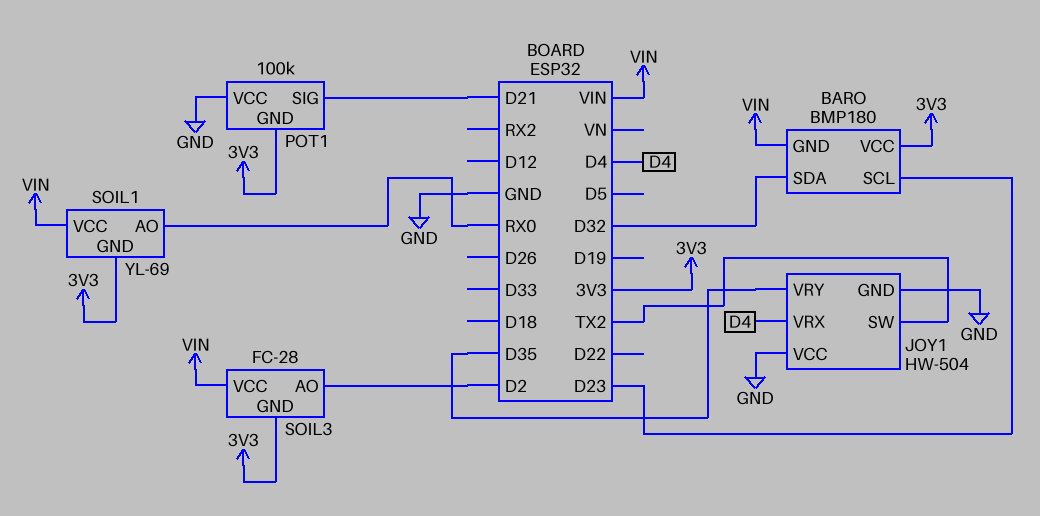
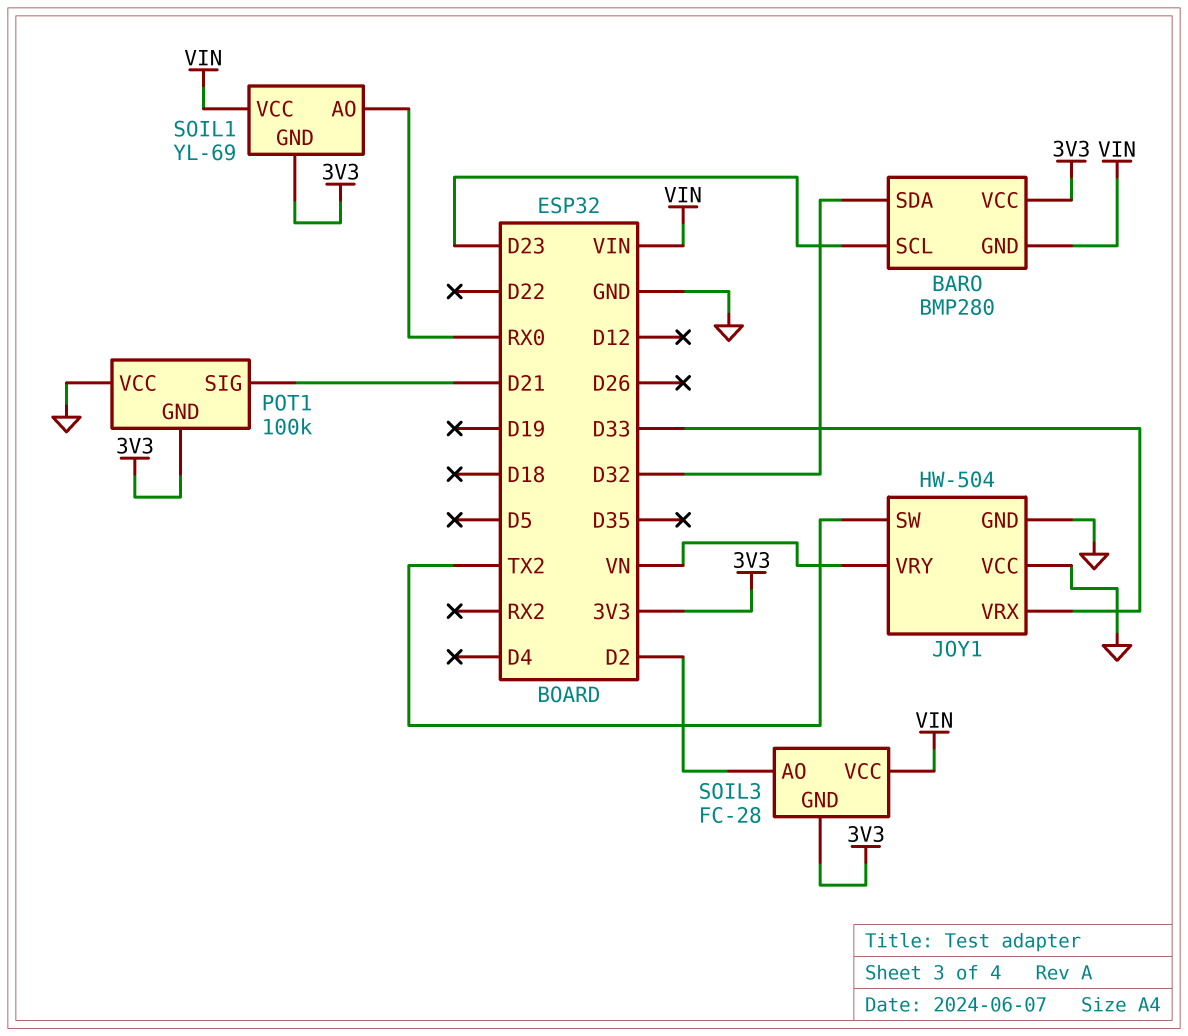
BARO: BMP180 -> BMP280
JOY1 pin VRX: D4 -> D33
JOY1 pin VRY: D35 -> VN

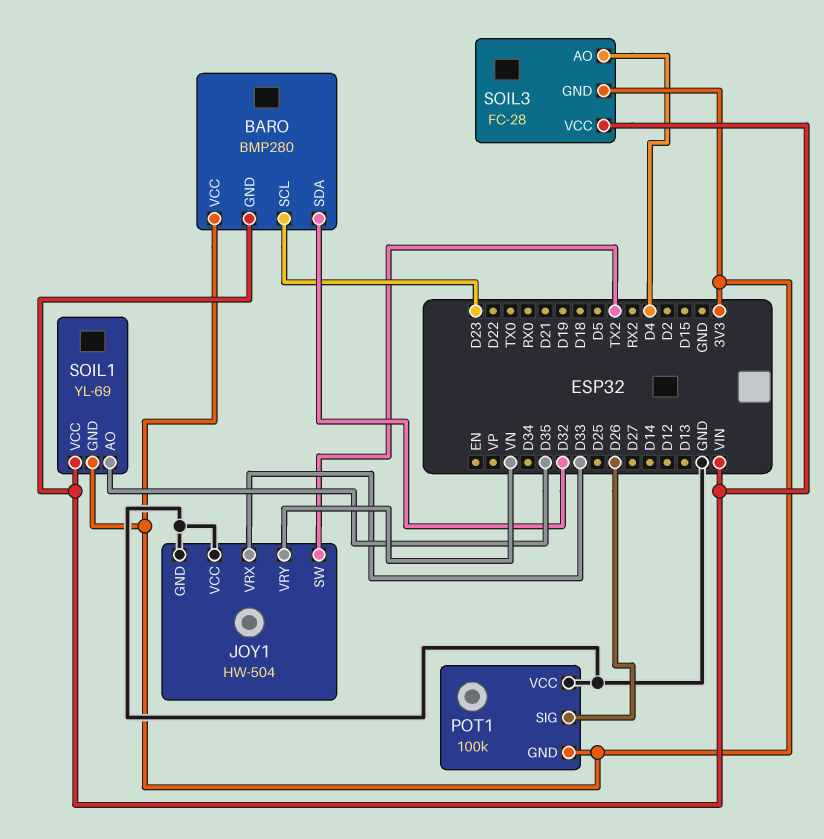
POT1 pin SIG: D21 -> D26
SOIL1 pin AO: RX0 -> D35
SOIL3 pin AO: D2 -> D4

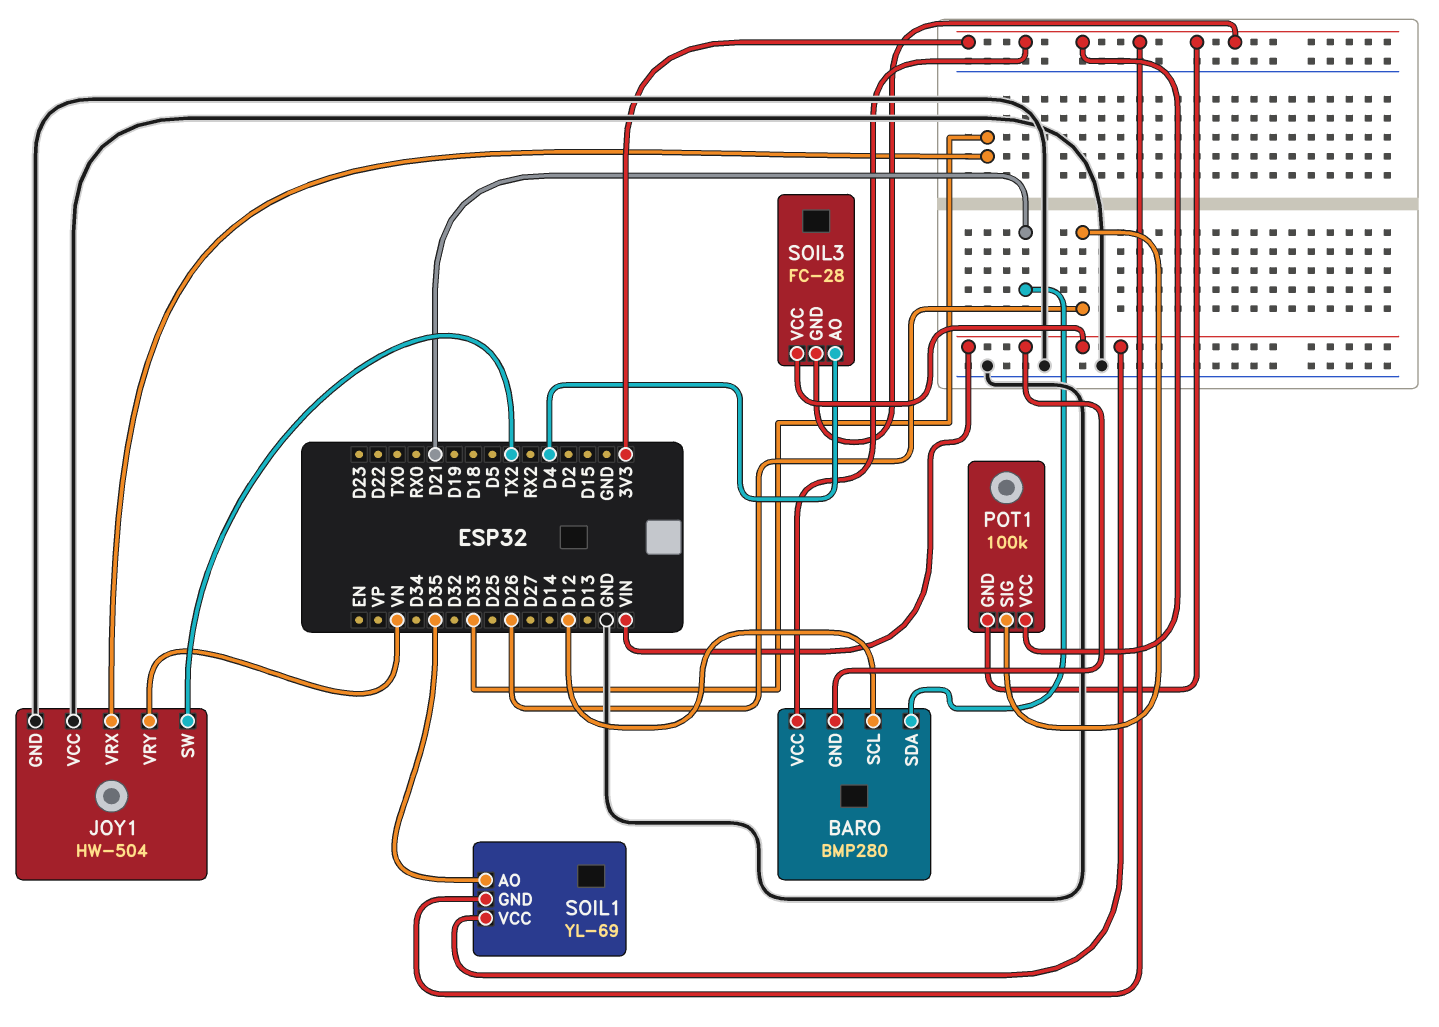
BARO pin SCL: D23 -> D12
BARO pin SDA: D32 -> D21
POT1 pin VCC: GND -> 3V3

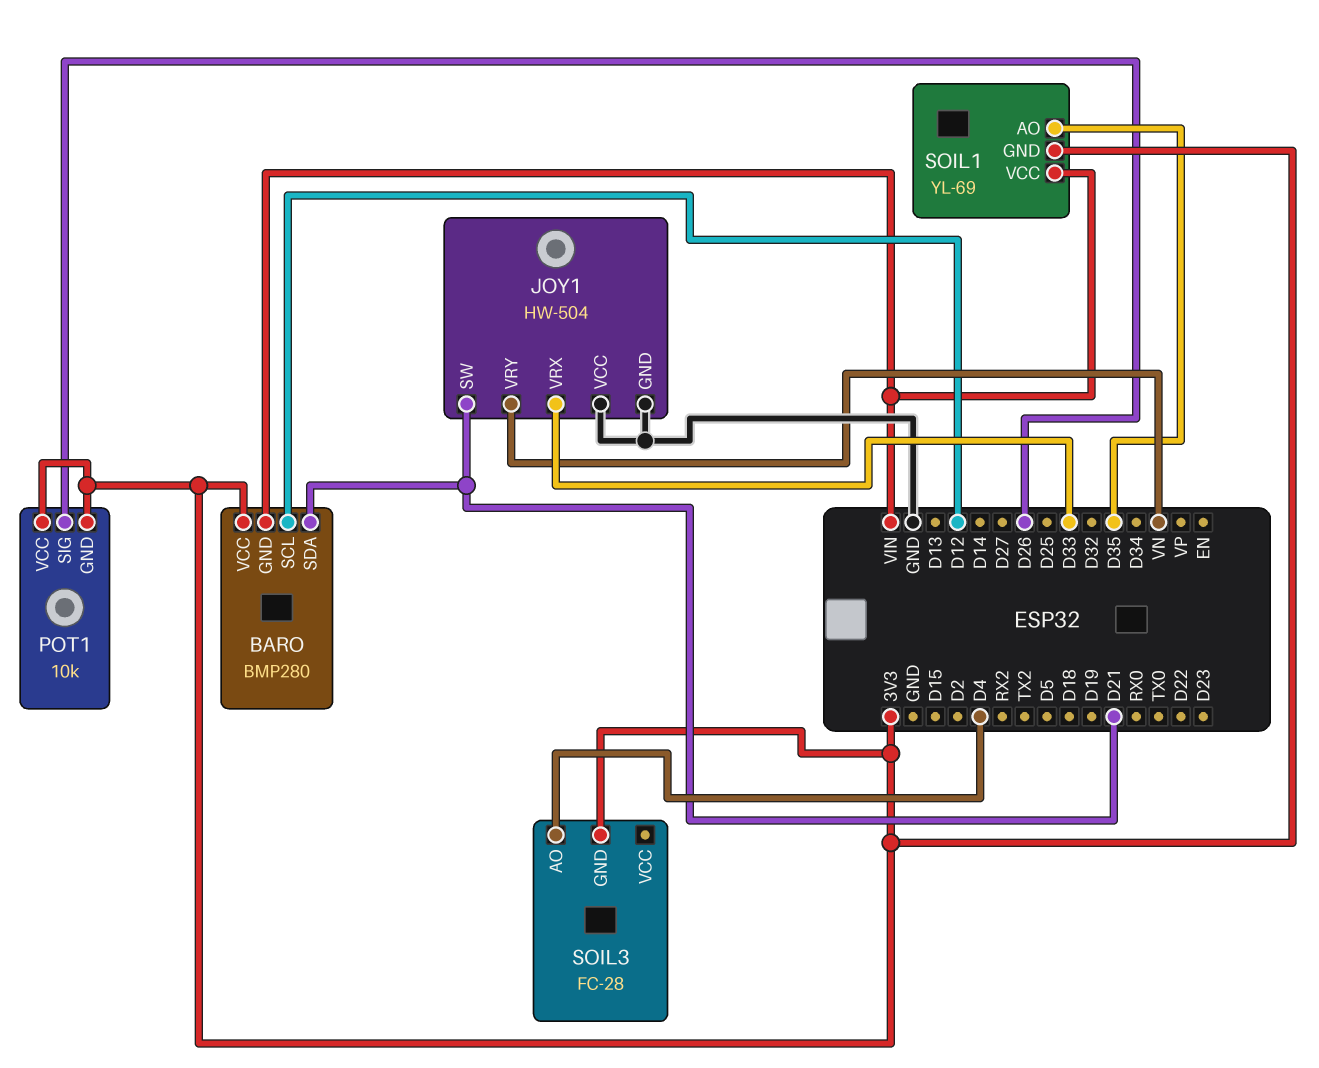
JOY1 pin SW: TX2 -> D21
POT1: 100k -> 10k
SOIL3 pin VCC: VIN -> none

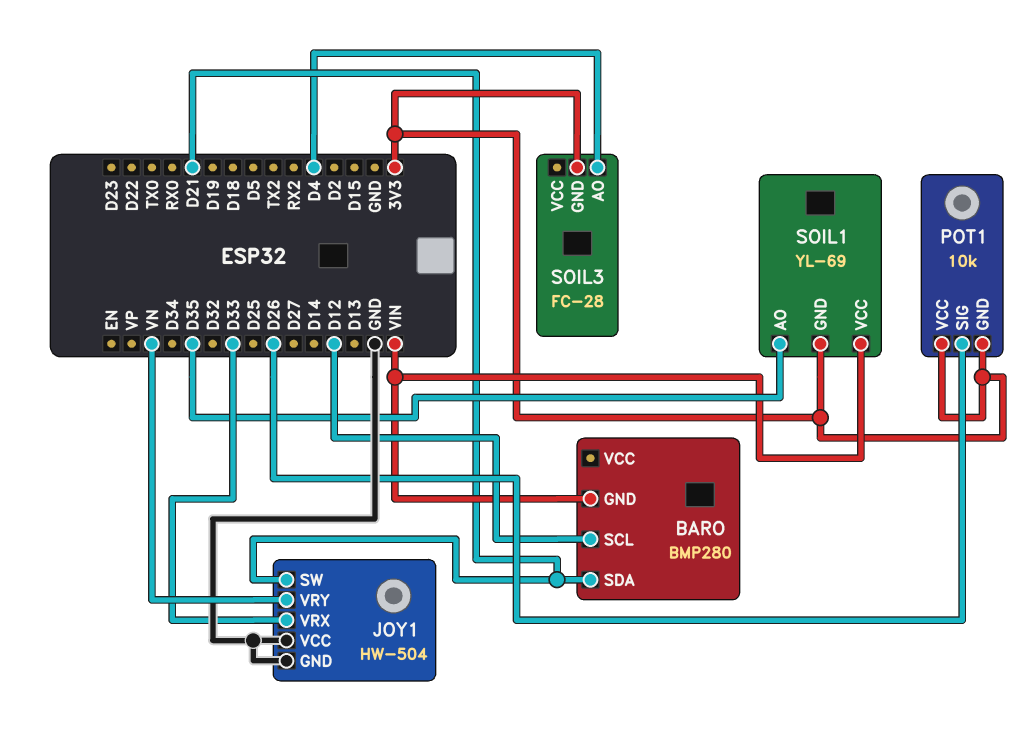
BARO pin VCC: 3V3 -> none

